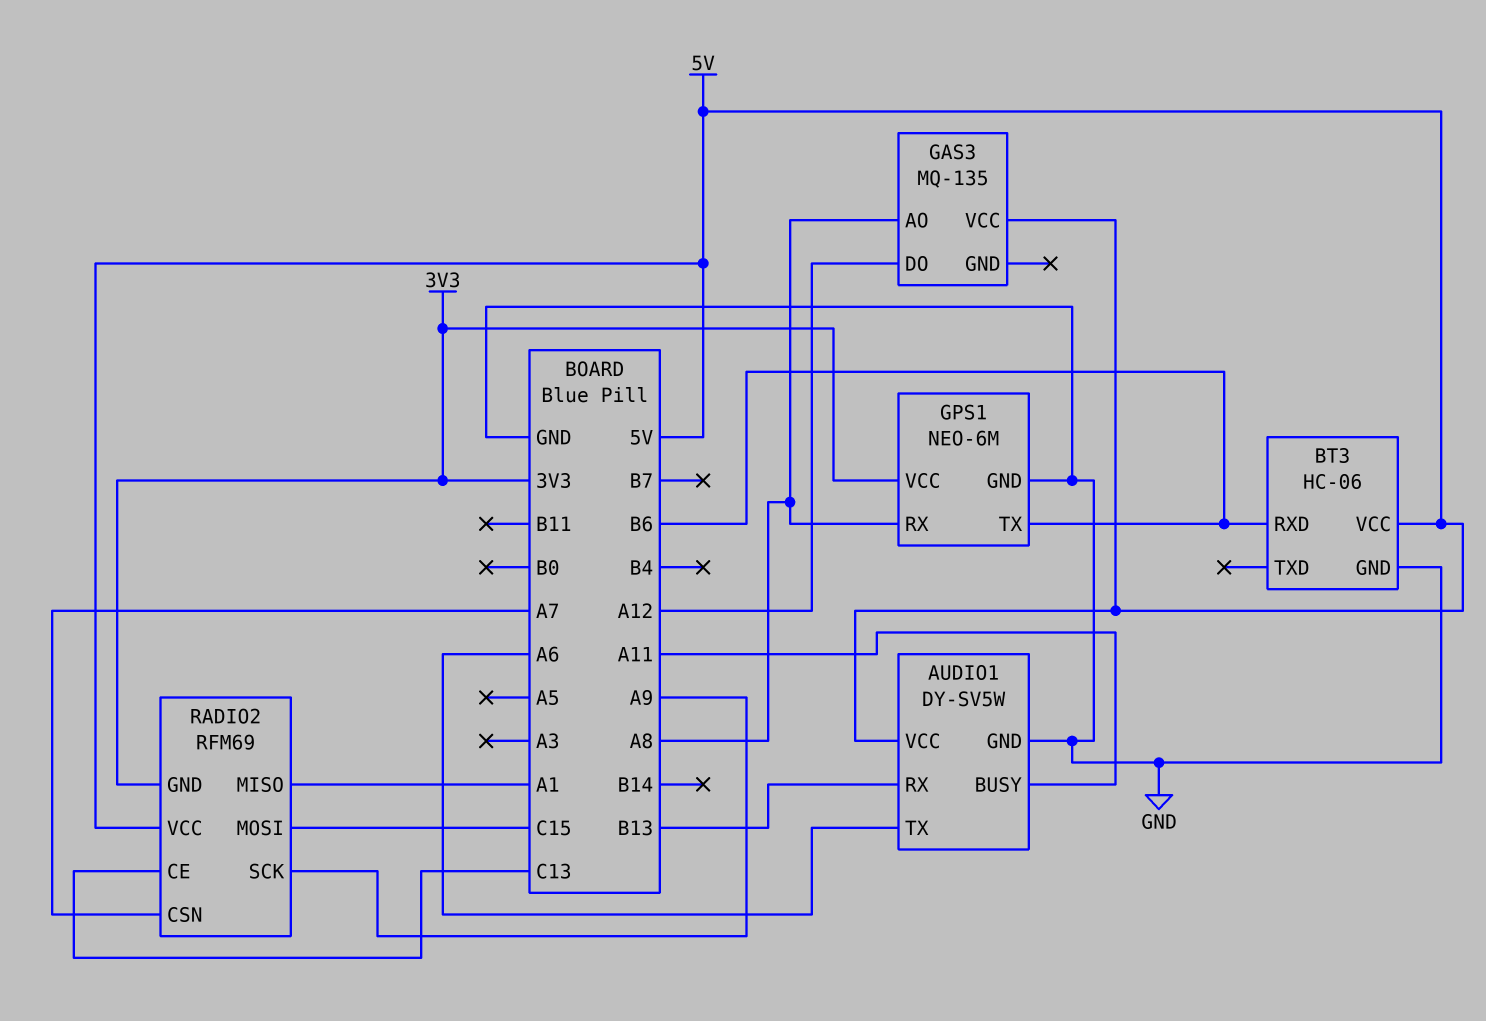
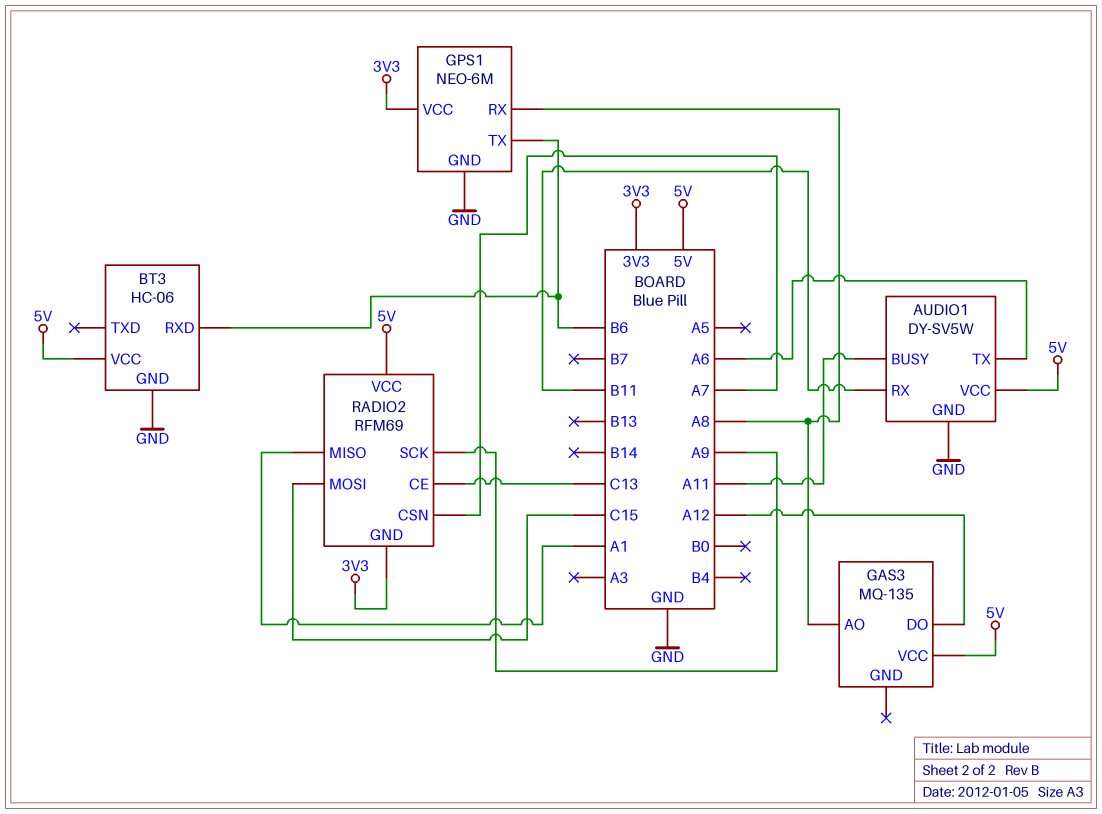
AUDIO1 pin RX: B13 -> B11

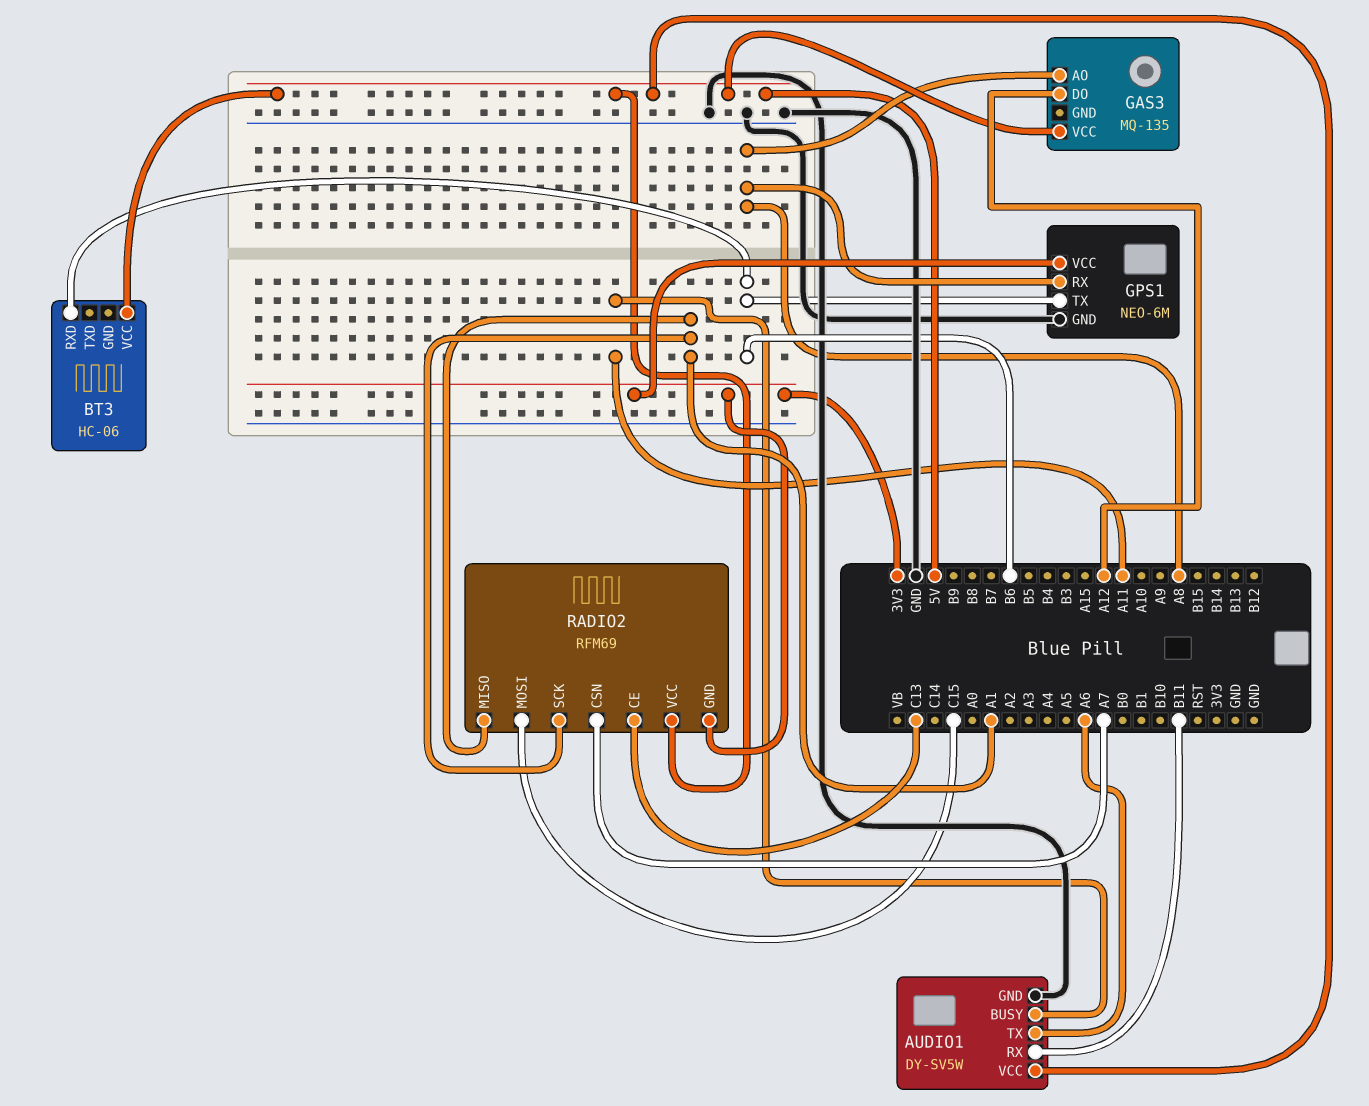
BT3 pin GND: GND -> none
RADIO2 pin SCK: A9 -> A1

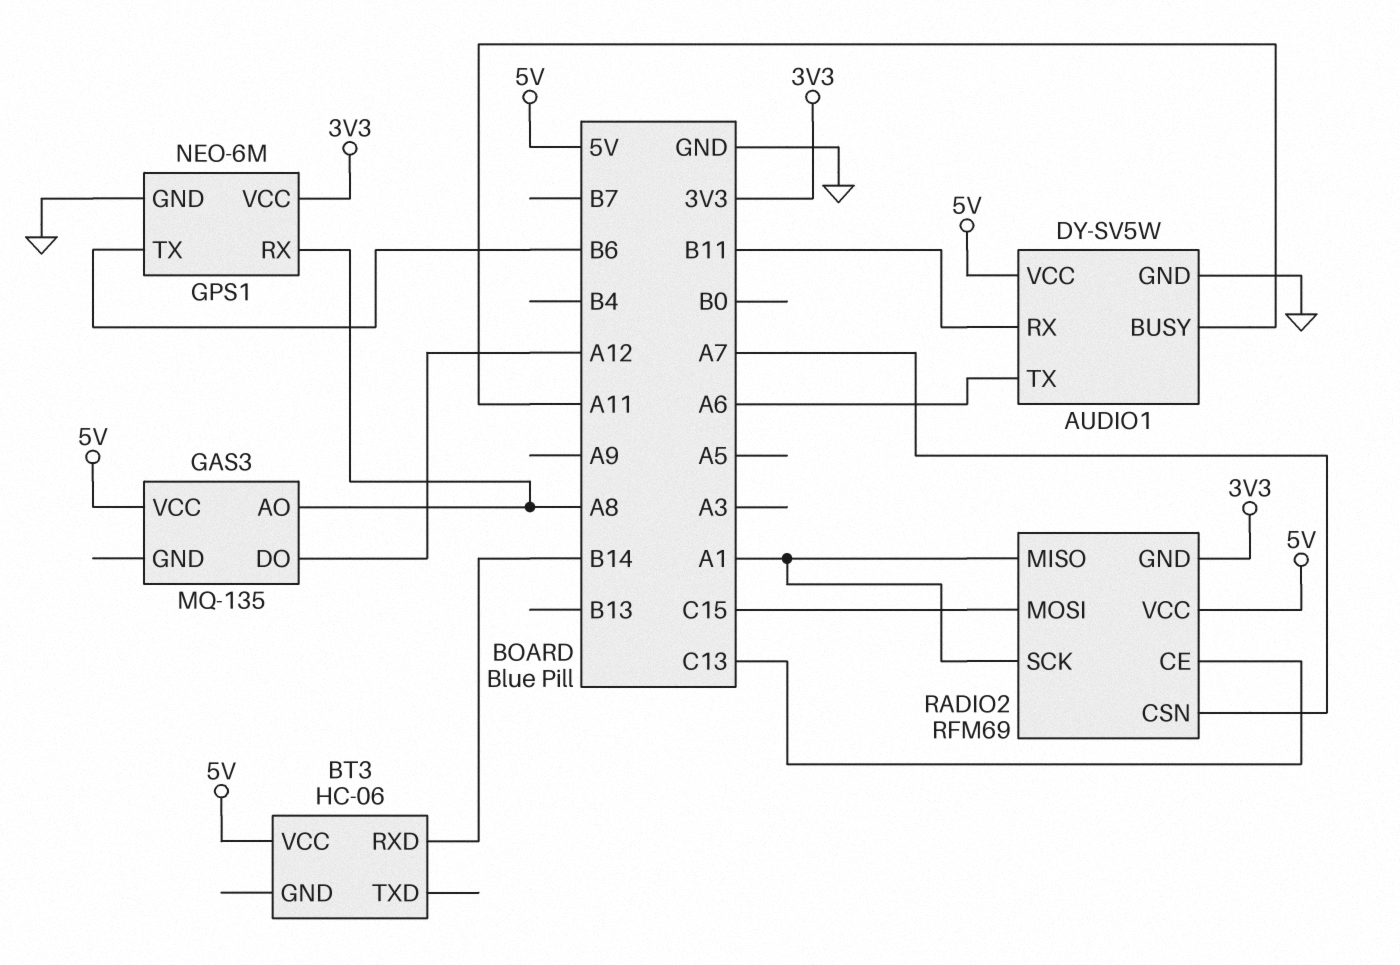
BT3 pin RXD: B6 -> B14

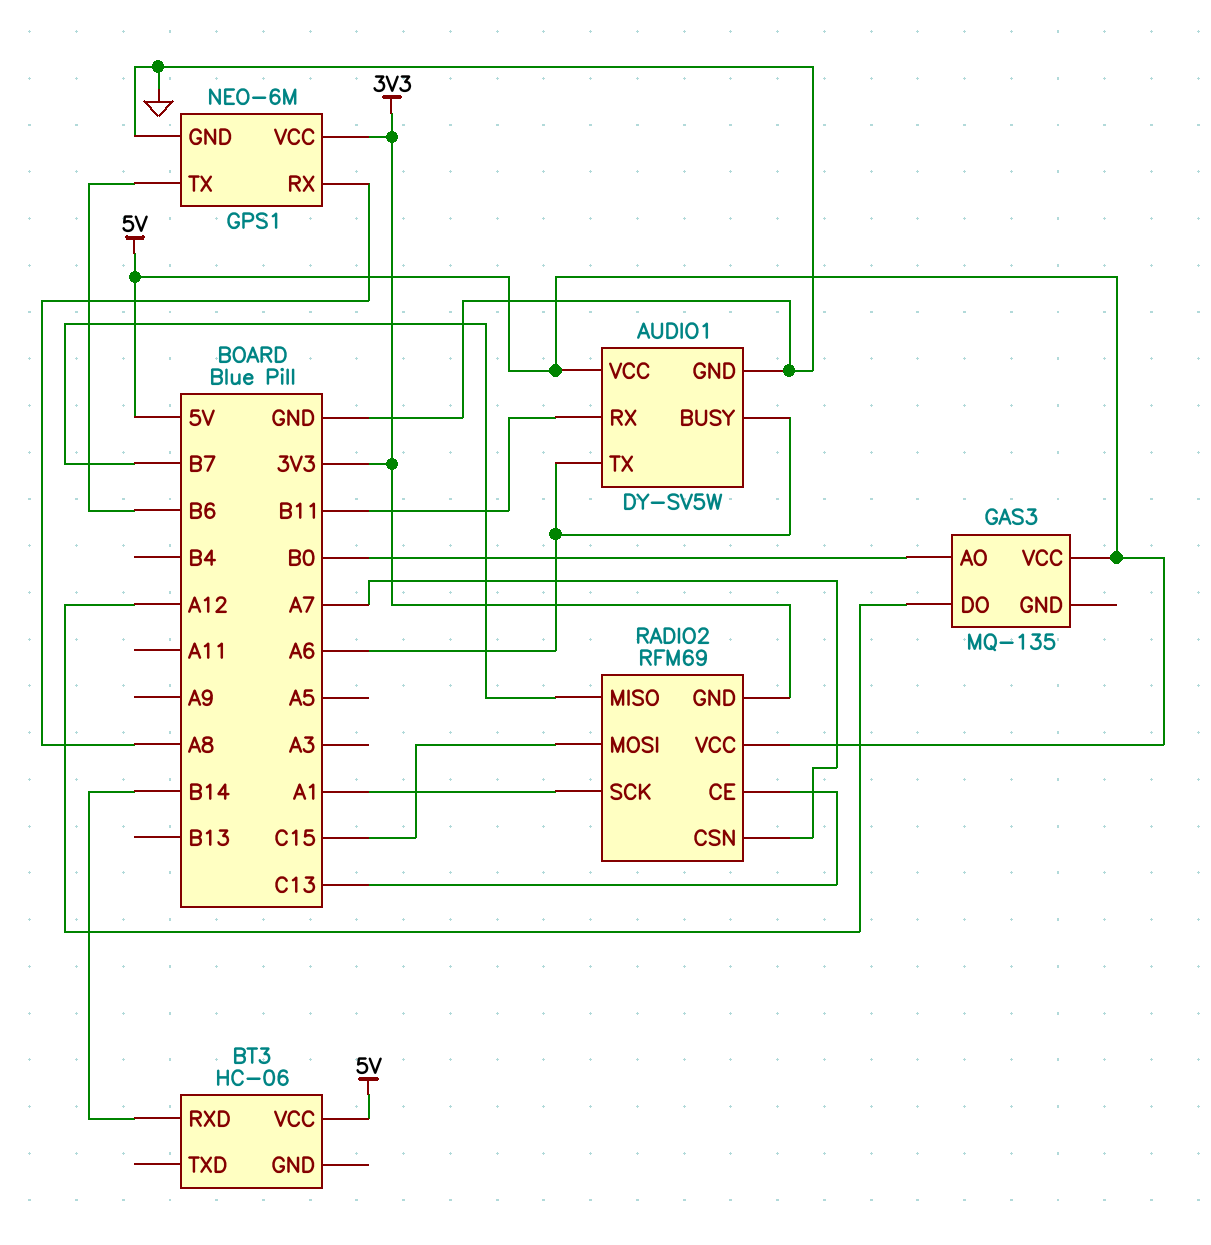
AUDIO1 pin BUSY: A11 -> A6
GAS3 pin AO: A8 -> B0
RADIO2 pin MISO: A1 -> B7

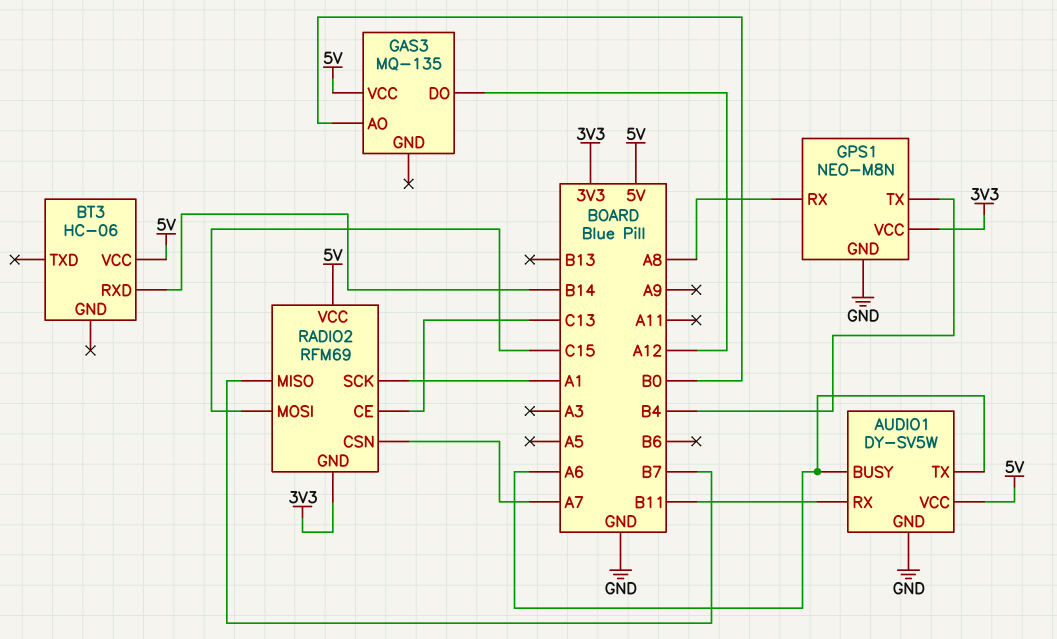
GPS1: NEO-6M -> NEO-M8N
GPS1 pin TX: B6 -> B4

